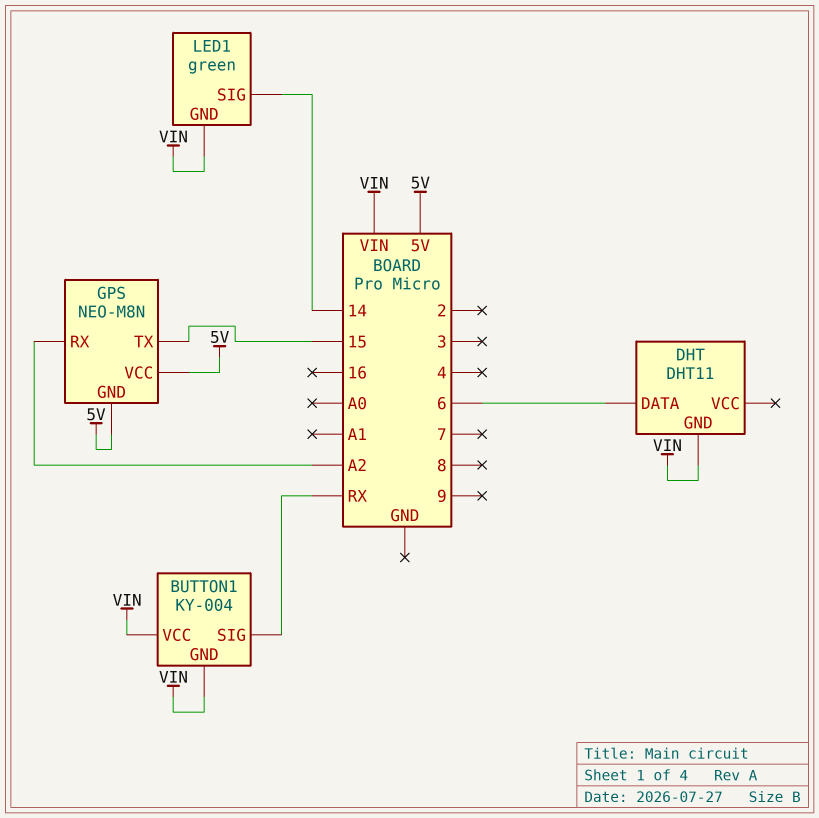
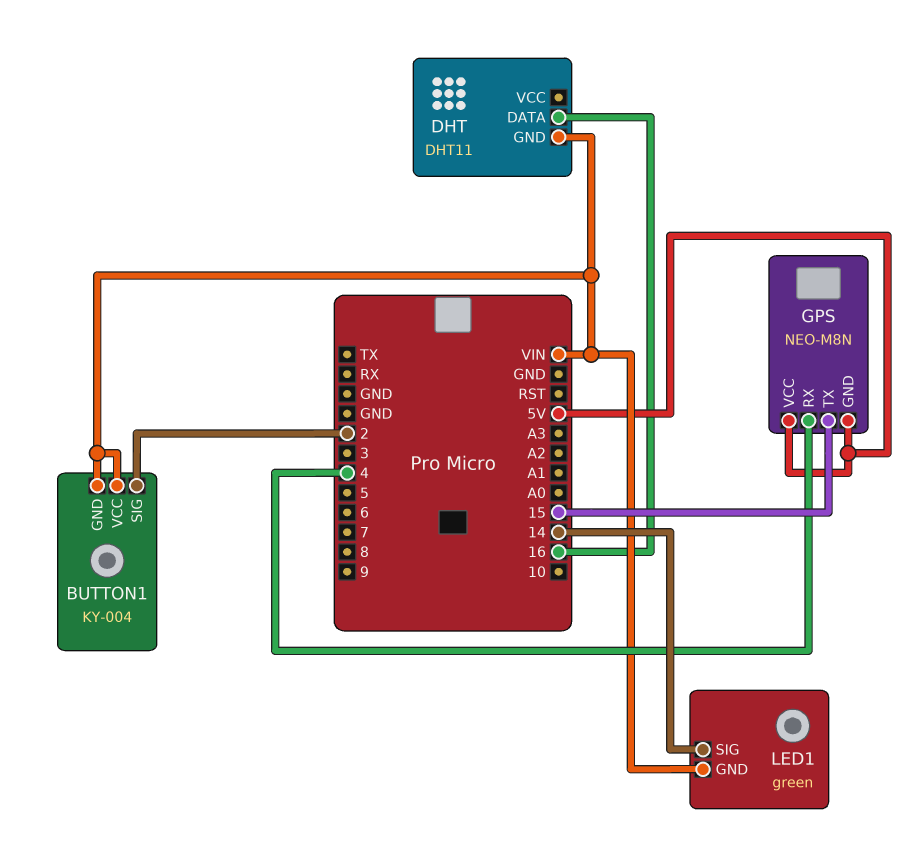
BUTTON1 pin SIG: RX -> 2
DHT pin DATA: 6 -> 16
GPS pin RX: A2 -> 4

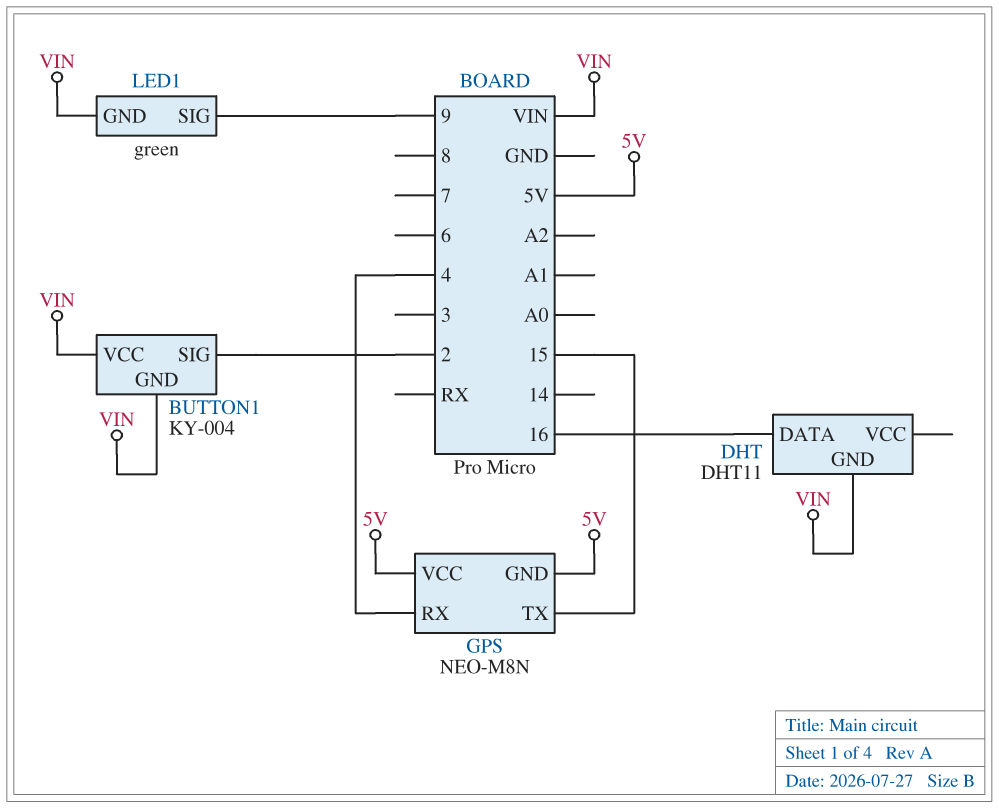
LED1 pin SIG: 14 -> 9

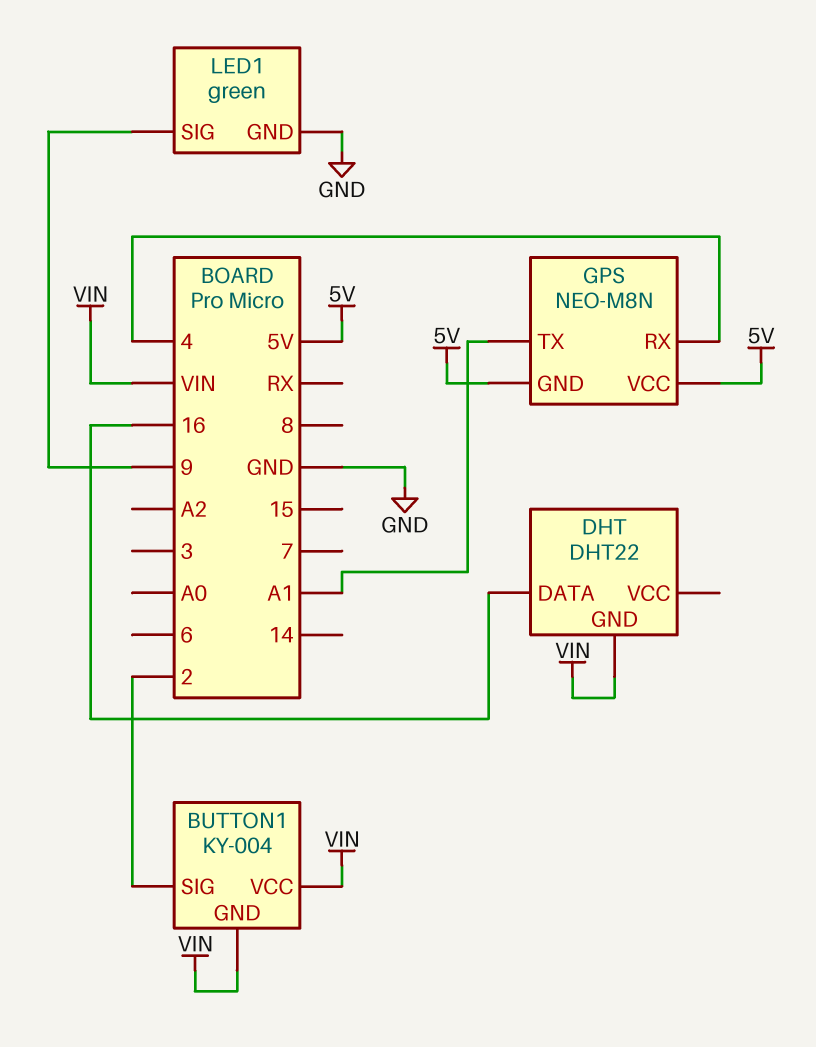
DHT: DHT11 -> DHT22
GPS pin TX: 15 -> A1
LED1 pin GND: VIN -> GND

